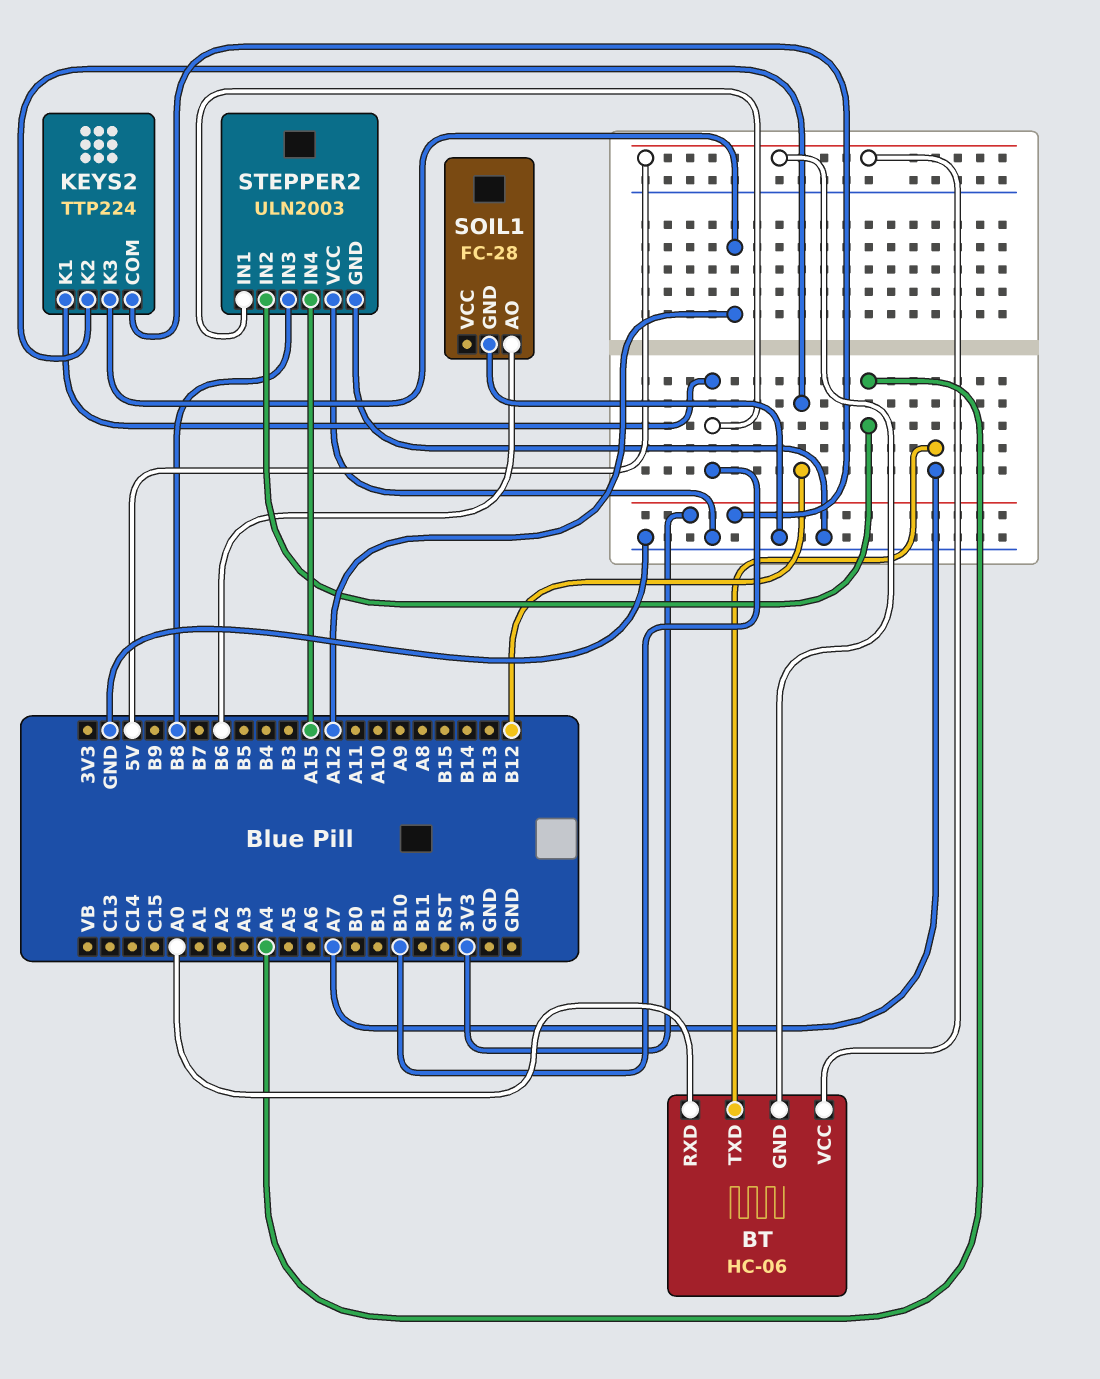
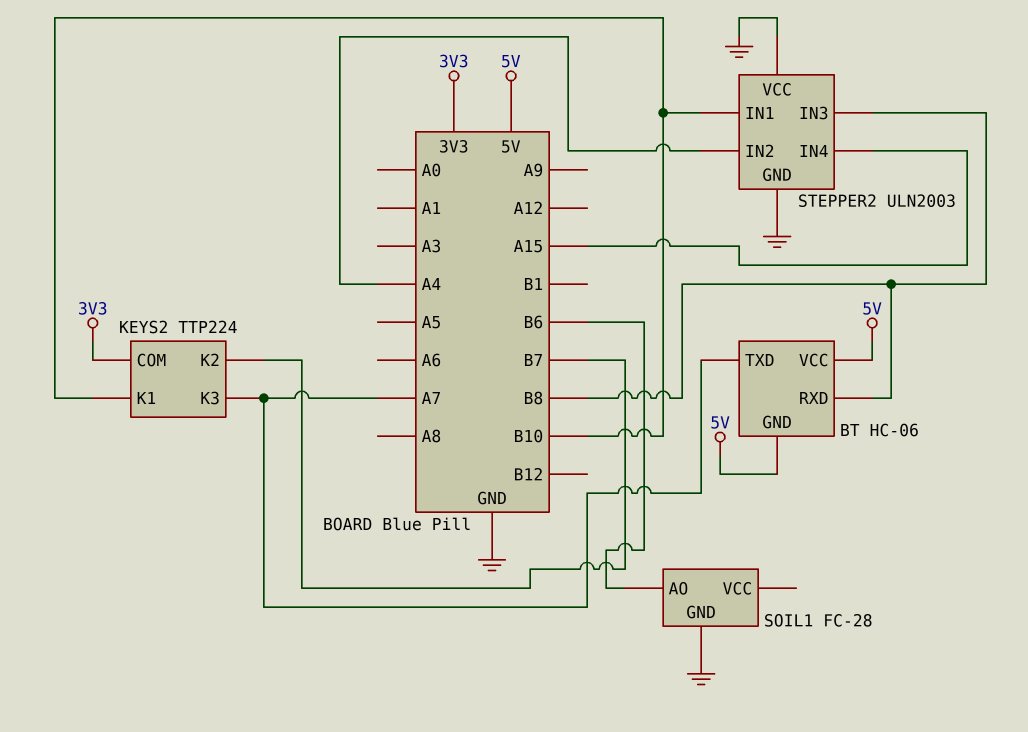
BT pin RXD: A0 -> B8
KEYS2 pin K2: B12 -> B7
KEYS2 pin K3: A12 -> A7

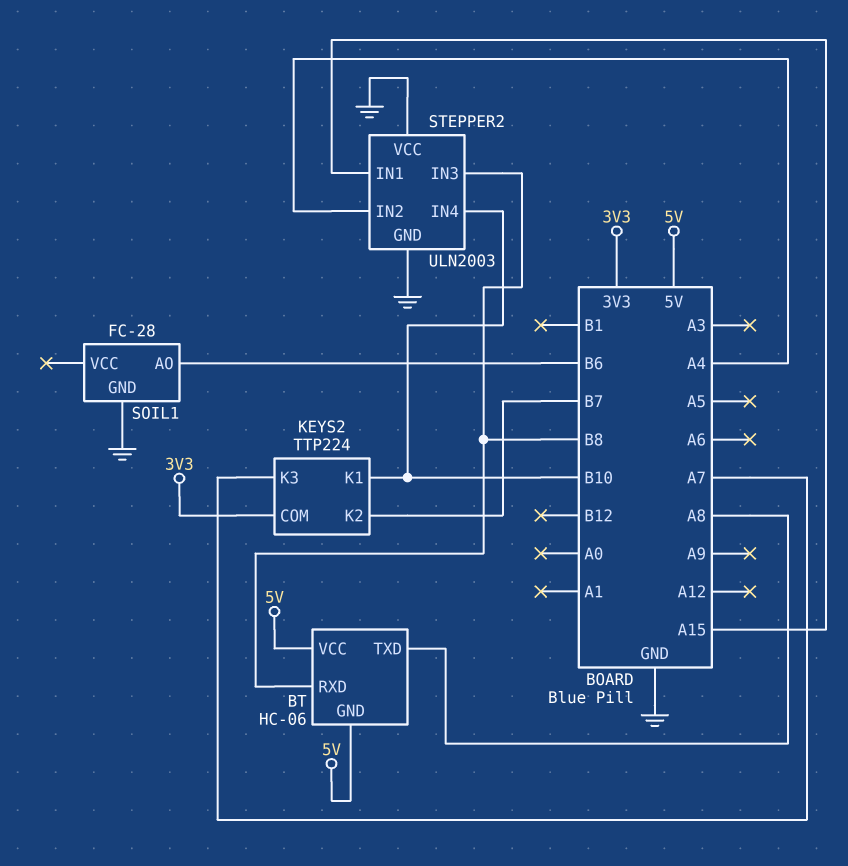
BT pin TXD: A7 -> A8
STEPPER2 pin IN1: B10 -> A15
STEPPER2 pin IN4: A15 -> B10

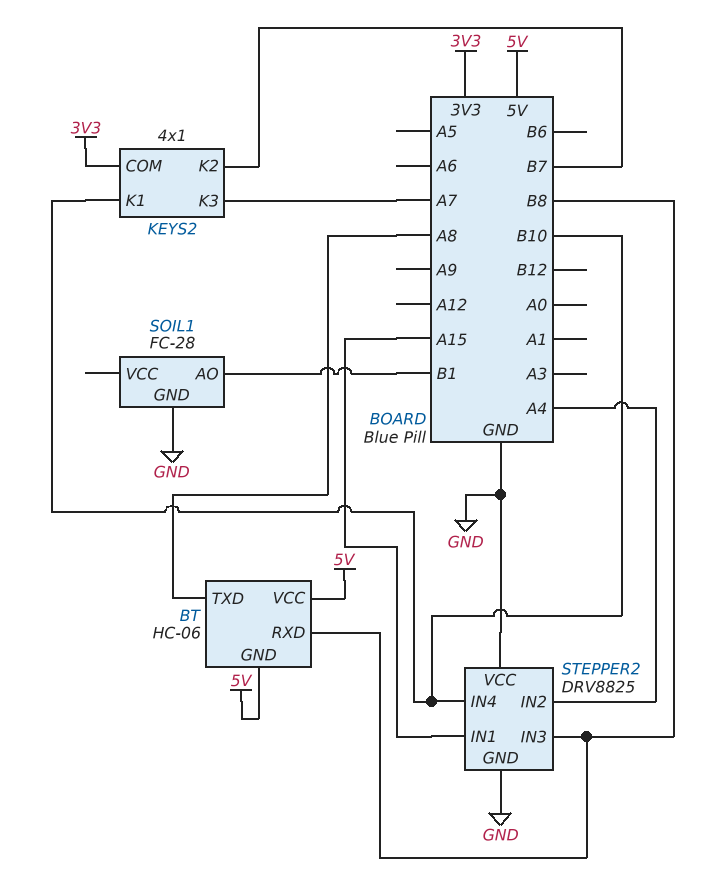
KEYS2: TTP224 -> 4x1
SOIL1 pin AO: B6 -> B1
STEPPER2: ULN2003 -> DRV8825

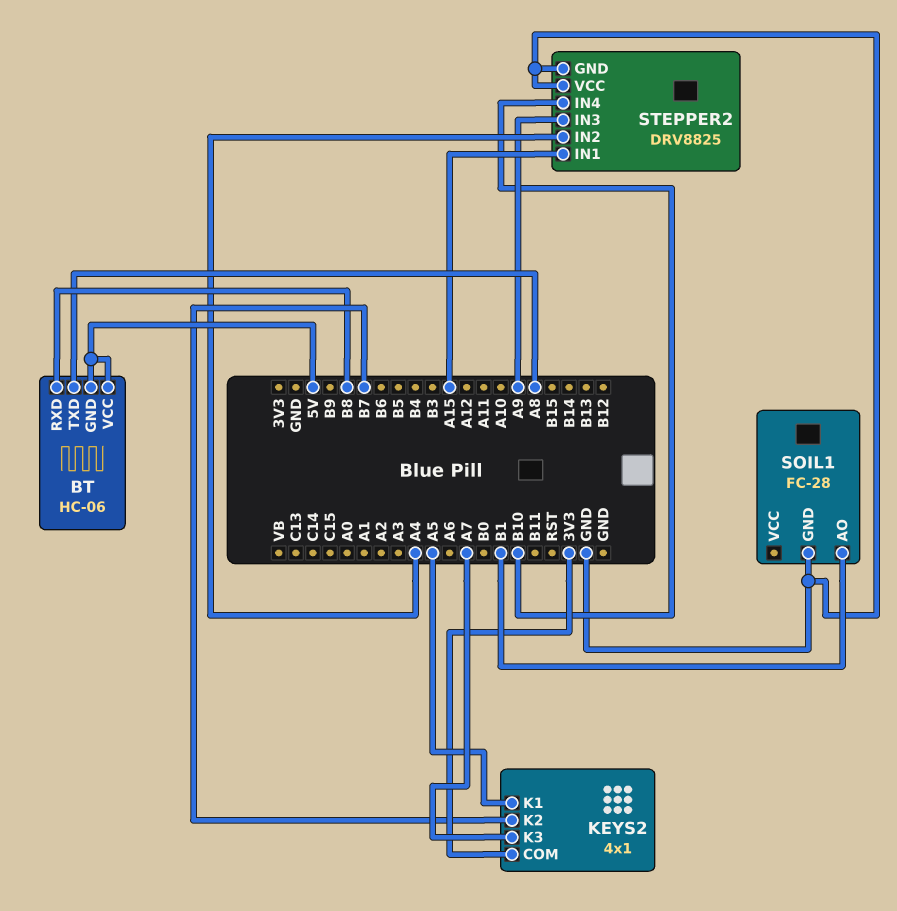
KEYS2 pin K1: B10 -> A5
STEPPER2 pin IN3: B8 -> A9

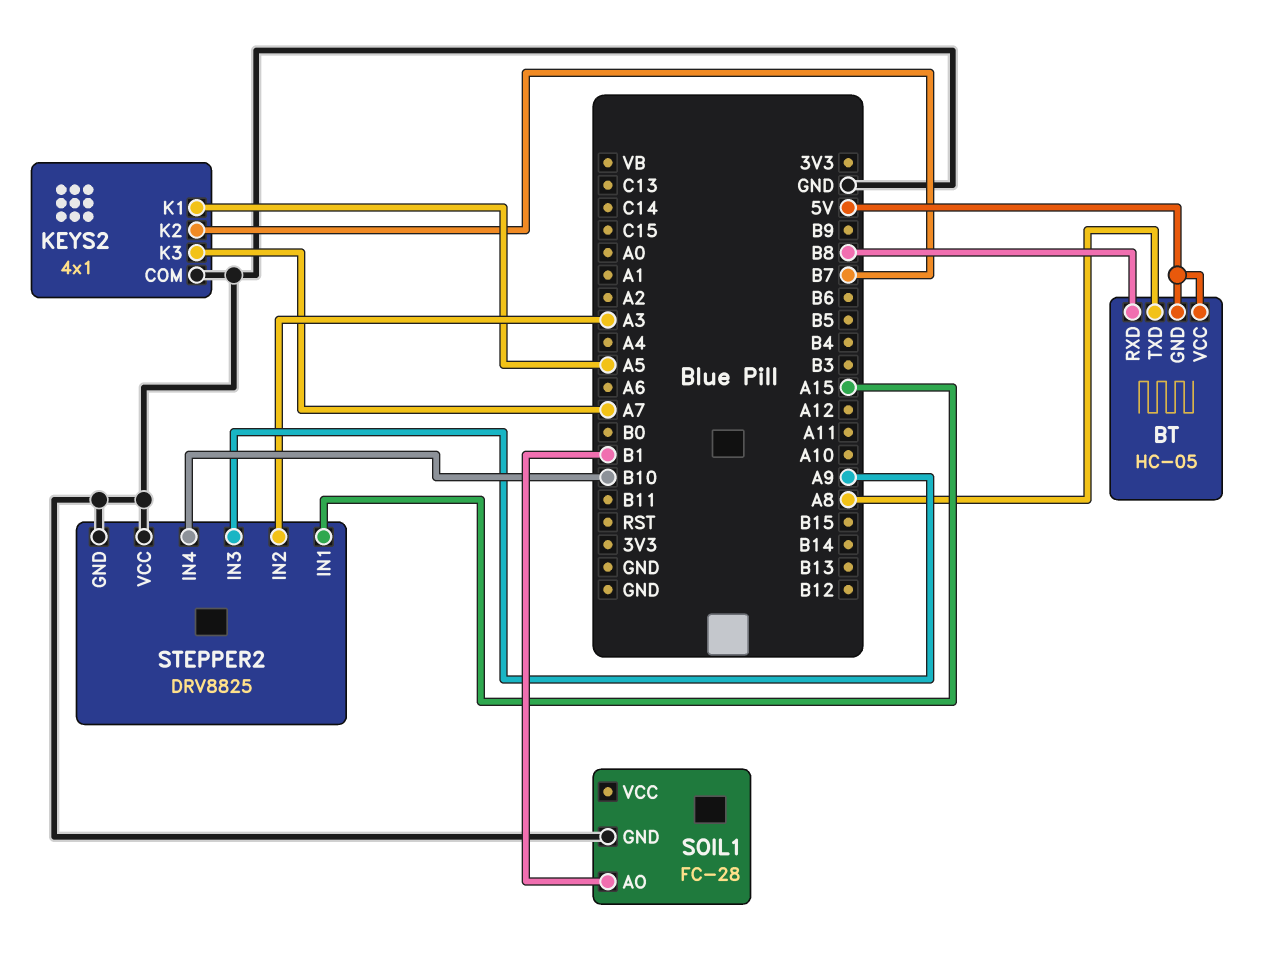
BT: HC-06 -> HC-05
KEYS2 pin COM: 3V3 -> GND
STEPPER2 pin IN2: A4 -> A3

